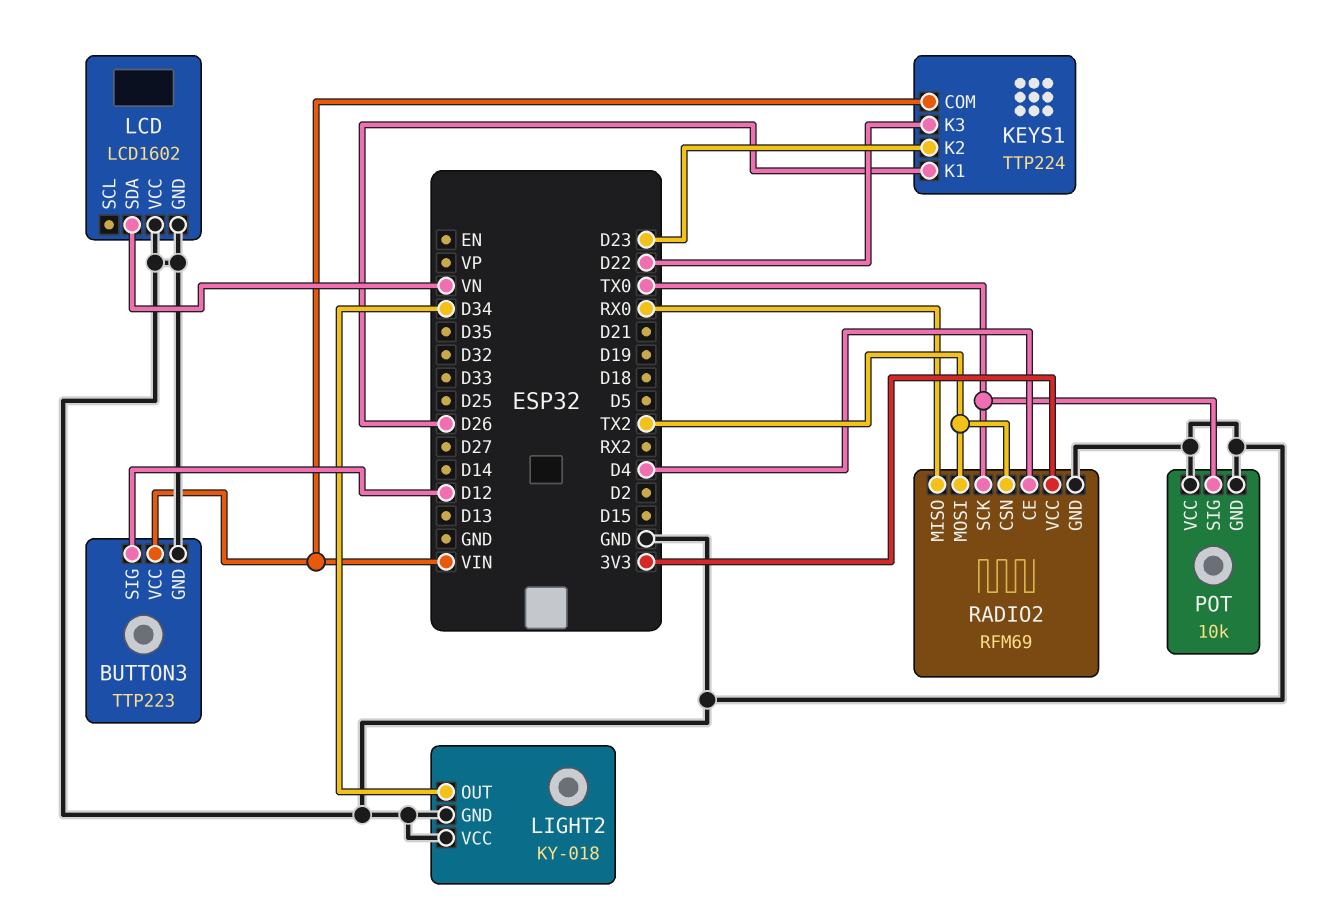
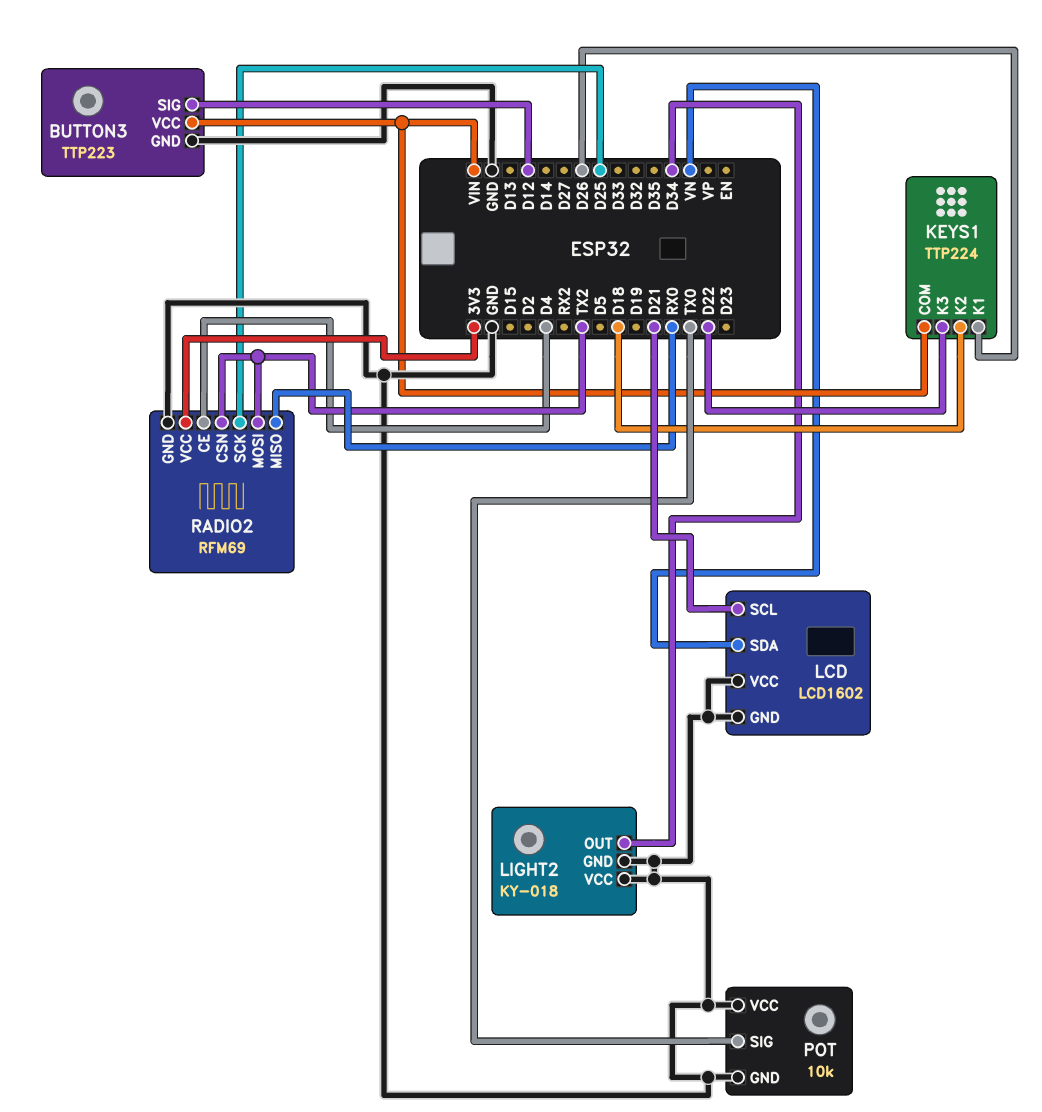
KEYS1 pin K2: D23 -> D18
LCD pin SCL: none -> D21
RADIO2 pin SCK: TX0 -> D25

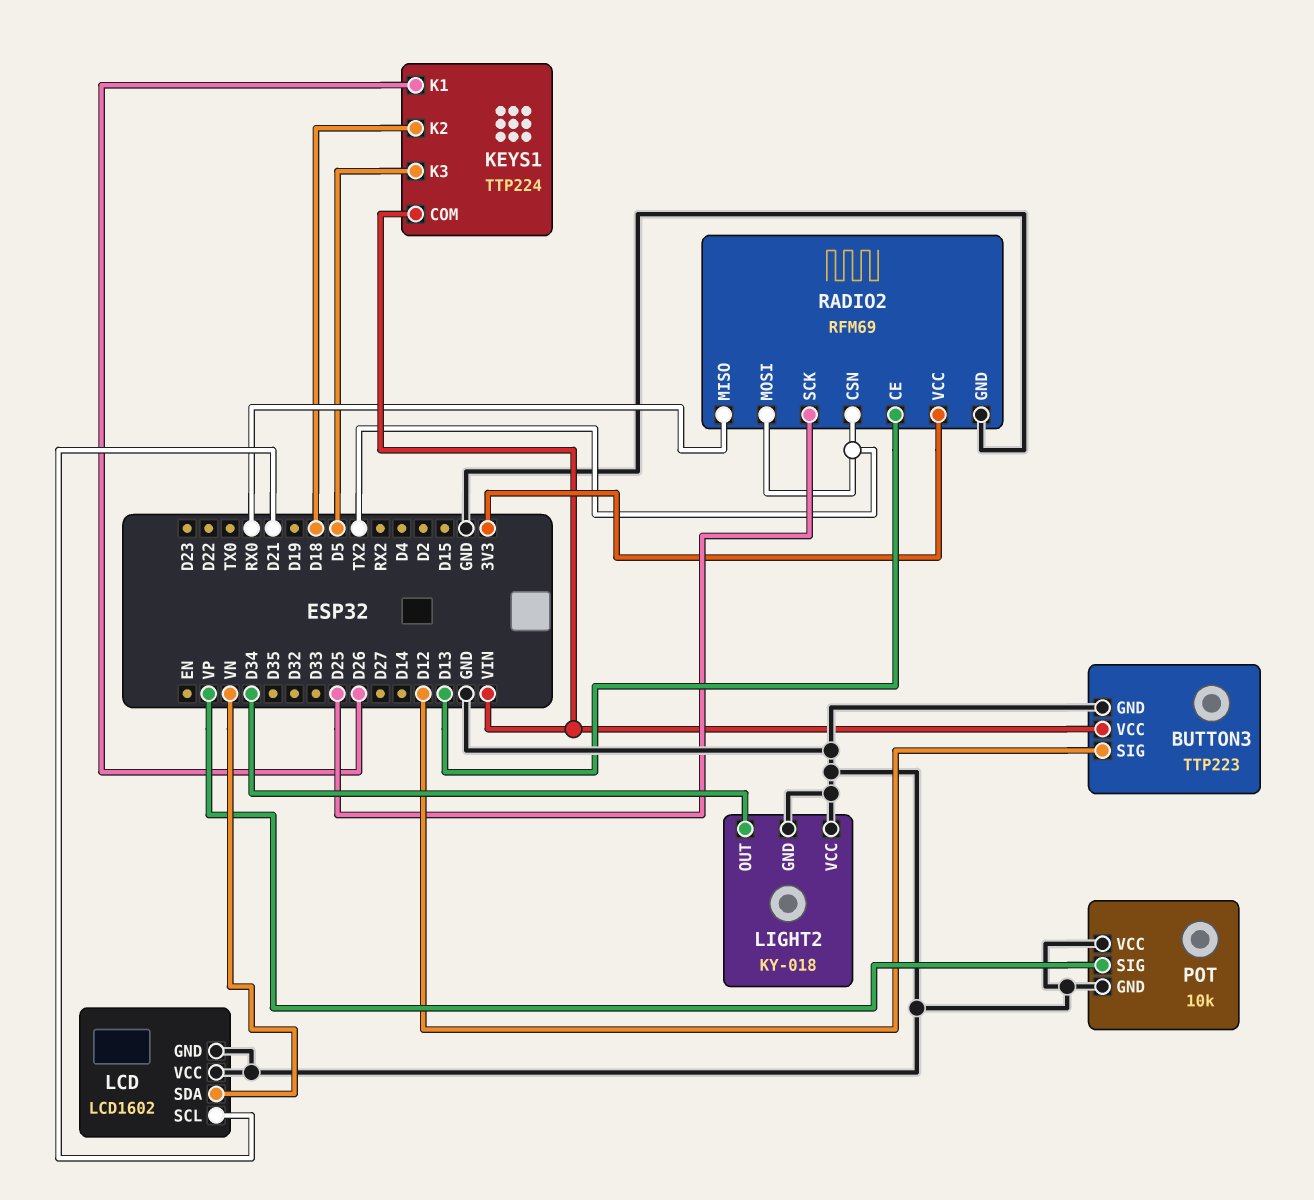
KEYS1 pin K3: D22 -> D5
POT pin SIG: TX0 -> VP
RADIO2 pin CE: D4 -> D13

